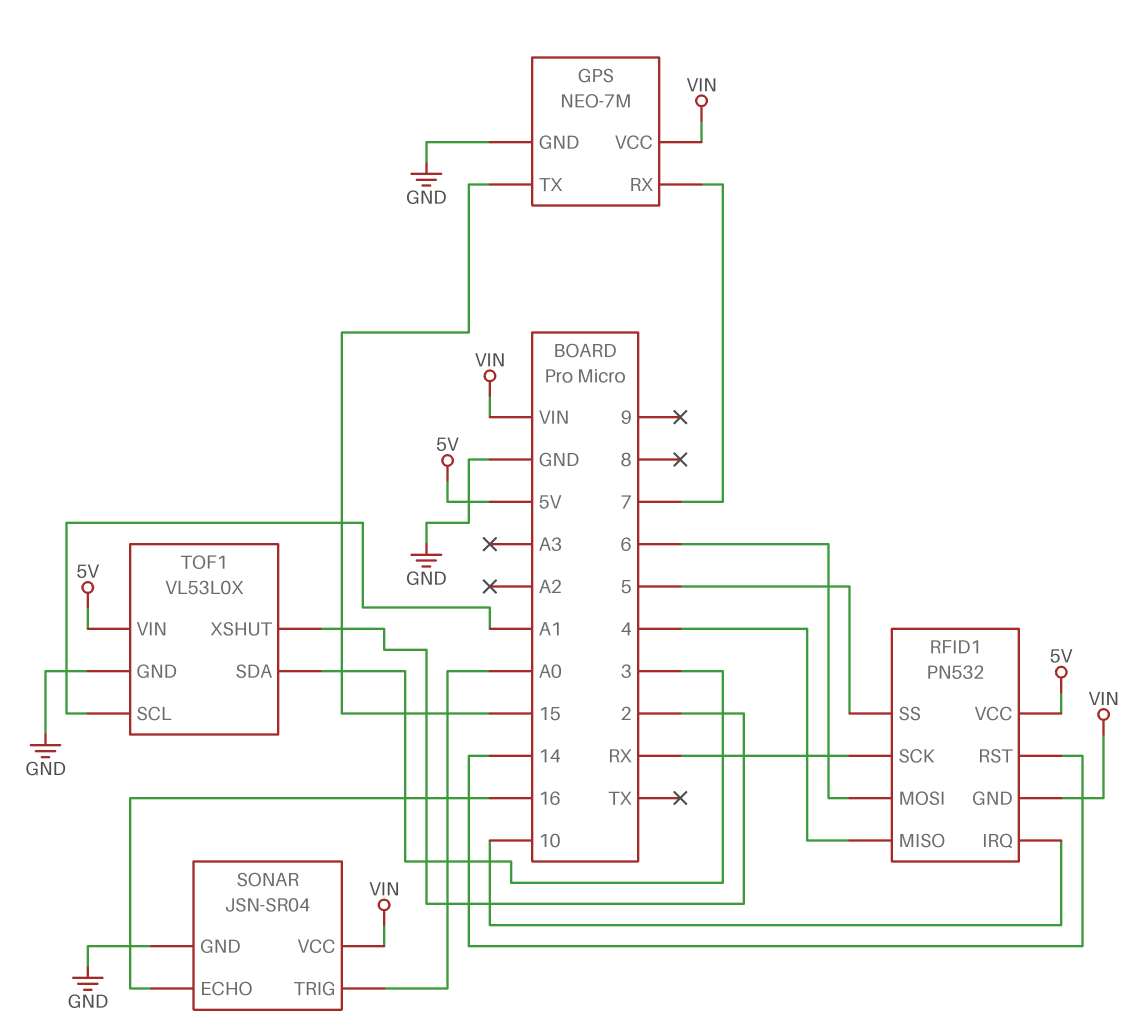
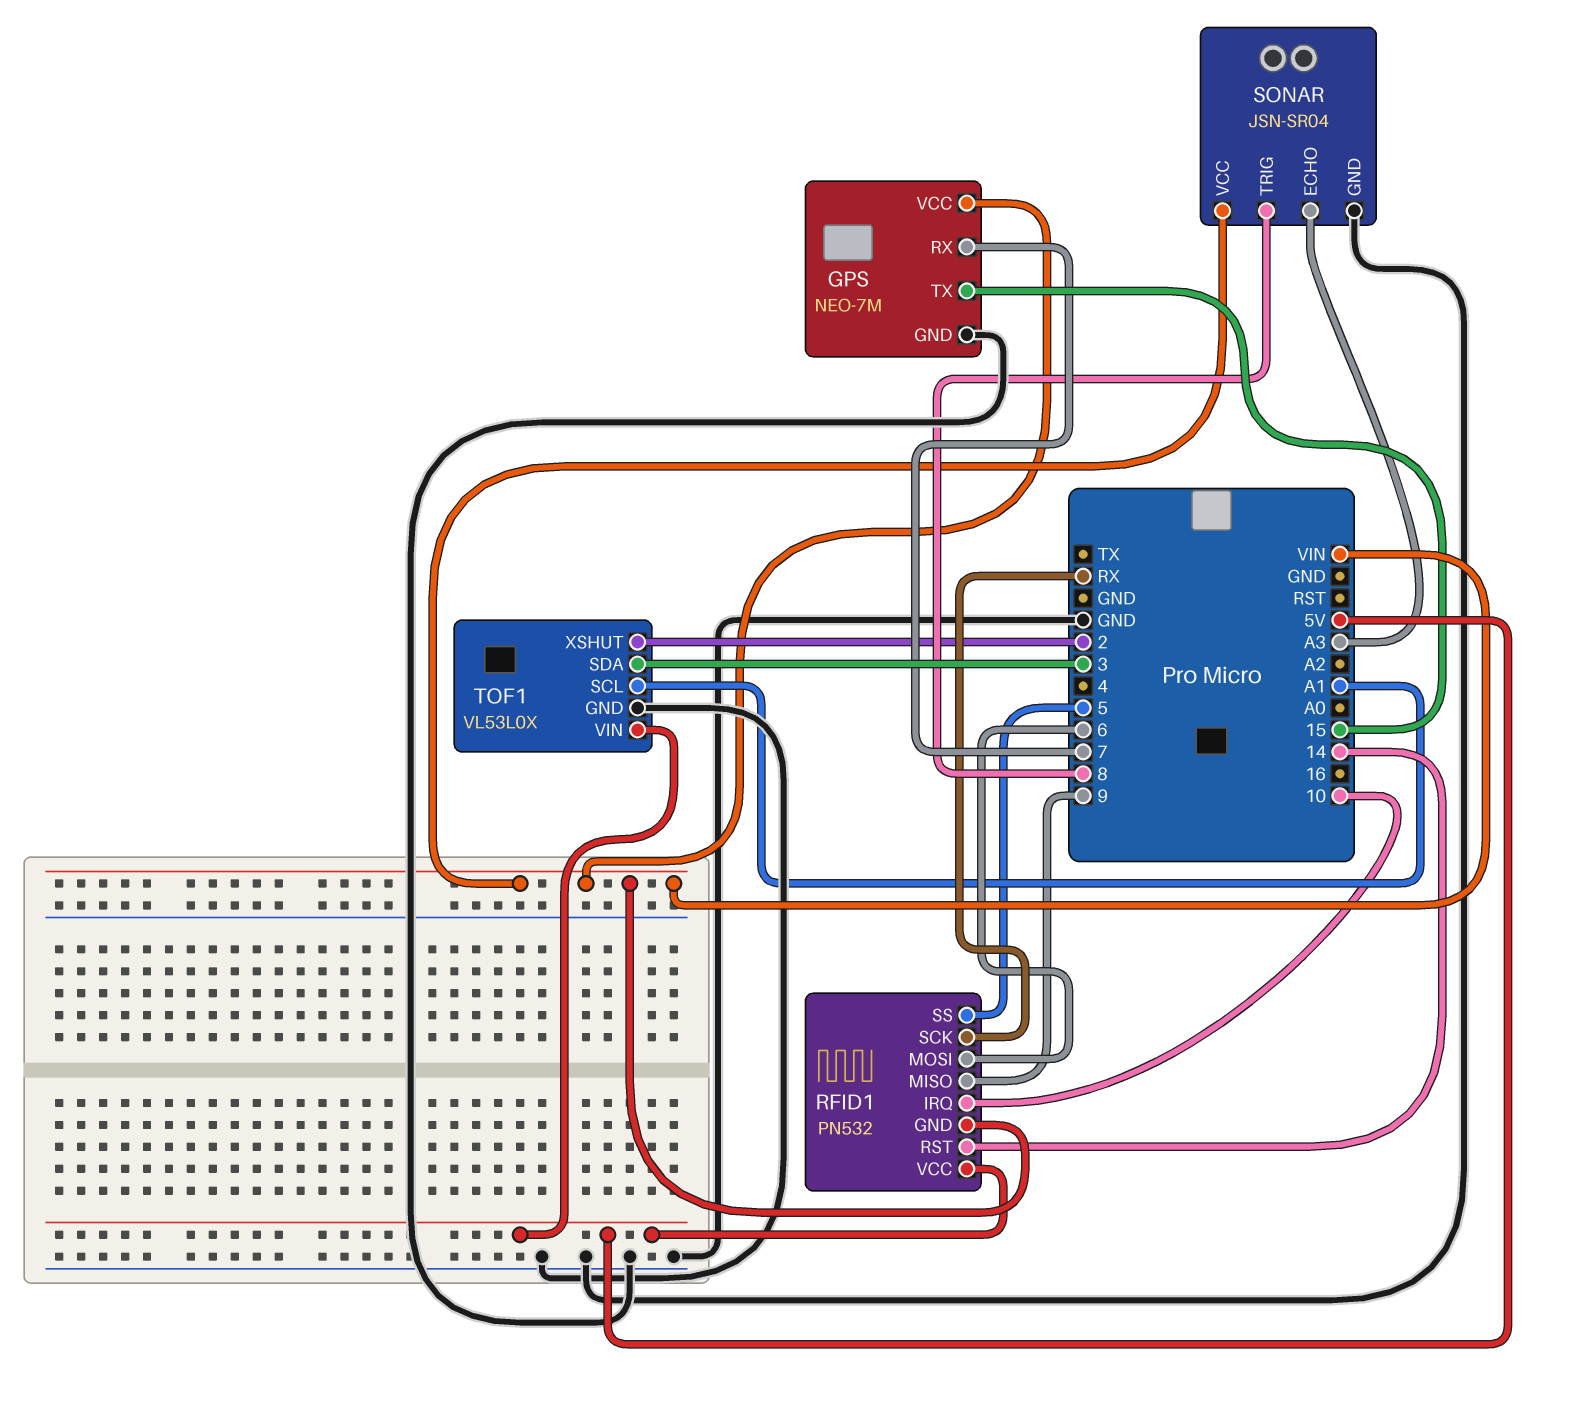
RFID1 pin MISO: 4 -> 9
SONAR pin ECHO: 16 -> A3
SONAR pin TRIG: A0 -> 8

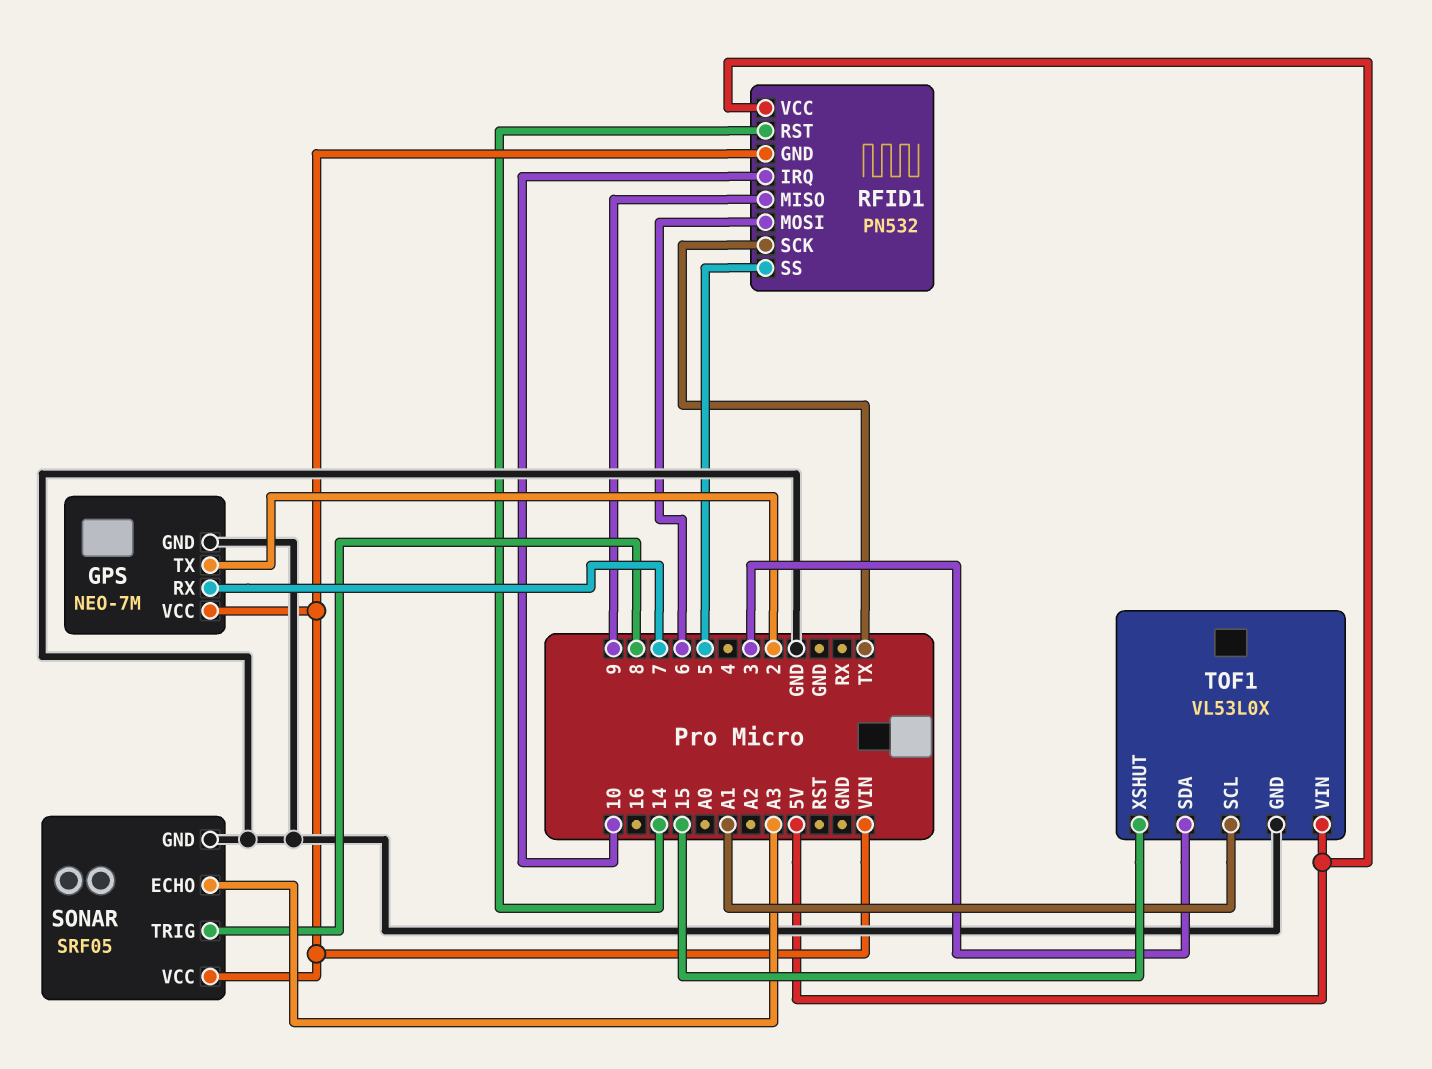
GPS pin TX: 15 -> 2
RFID1 pin SCK: RX -> TX
SONAR: JSN-SR04 -> SRF05
TOF1 pin XSHUT: 2 -> 15

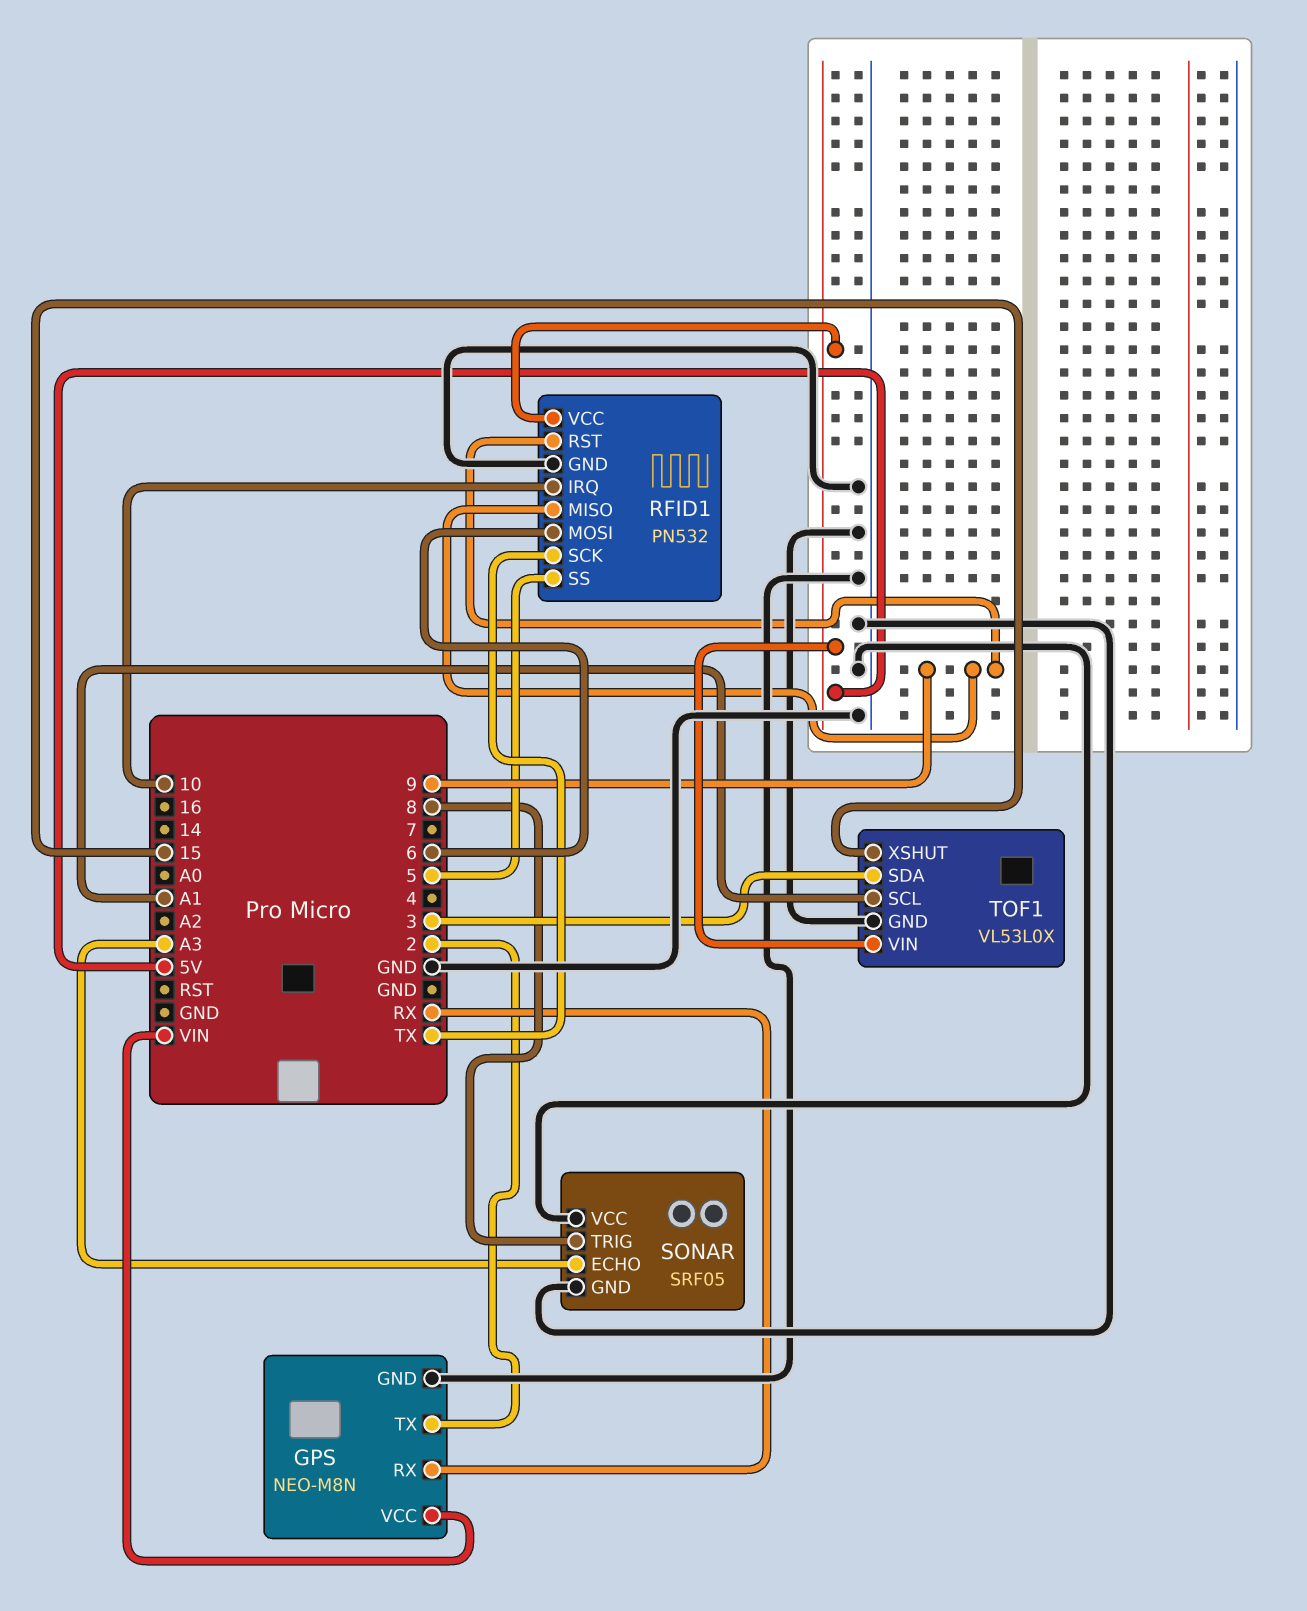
GPS: NEO-7M -> NEO-M8N
GPS pin RX: 7 -> RX
RFID1 pin GND: VIN -> GND
RFID1 pin RST: 14 -> 9
SONAR pin VCC: VIN -> GND

